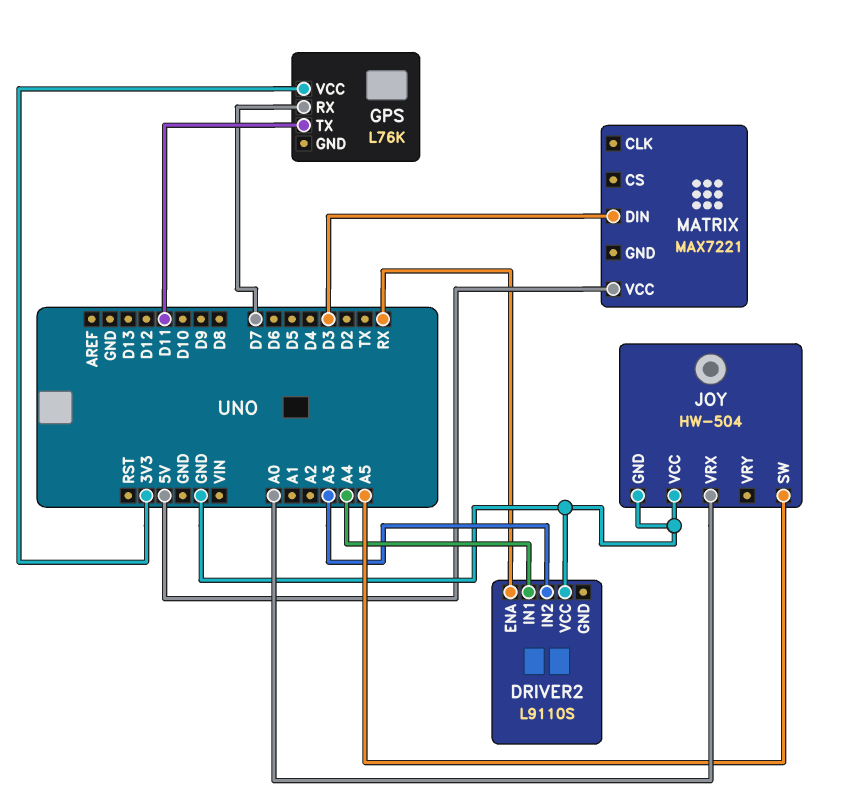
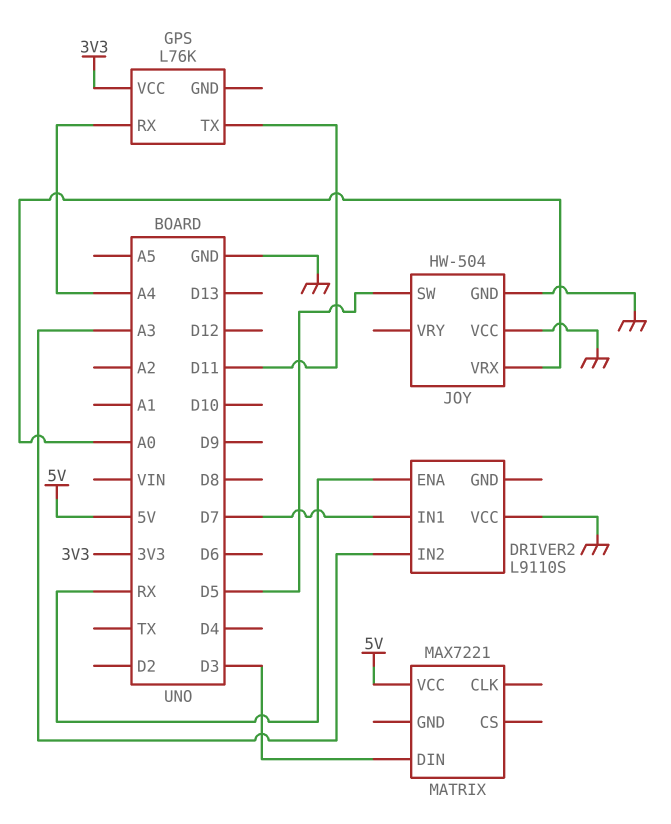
DRIVER2 pin IN1: A4 -> D7
GPS pin RX: D7 -> A4
JOY pin SW: A5 -> D5

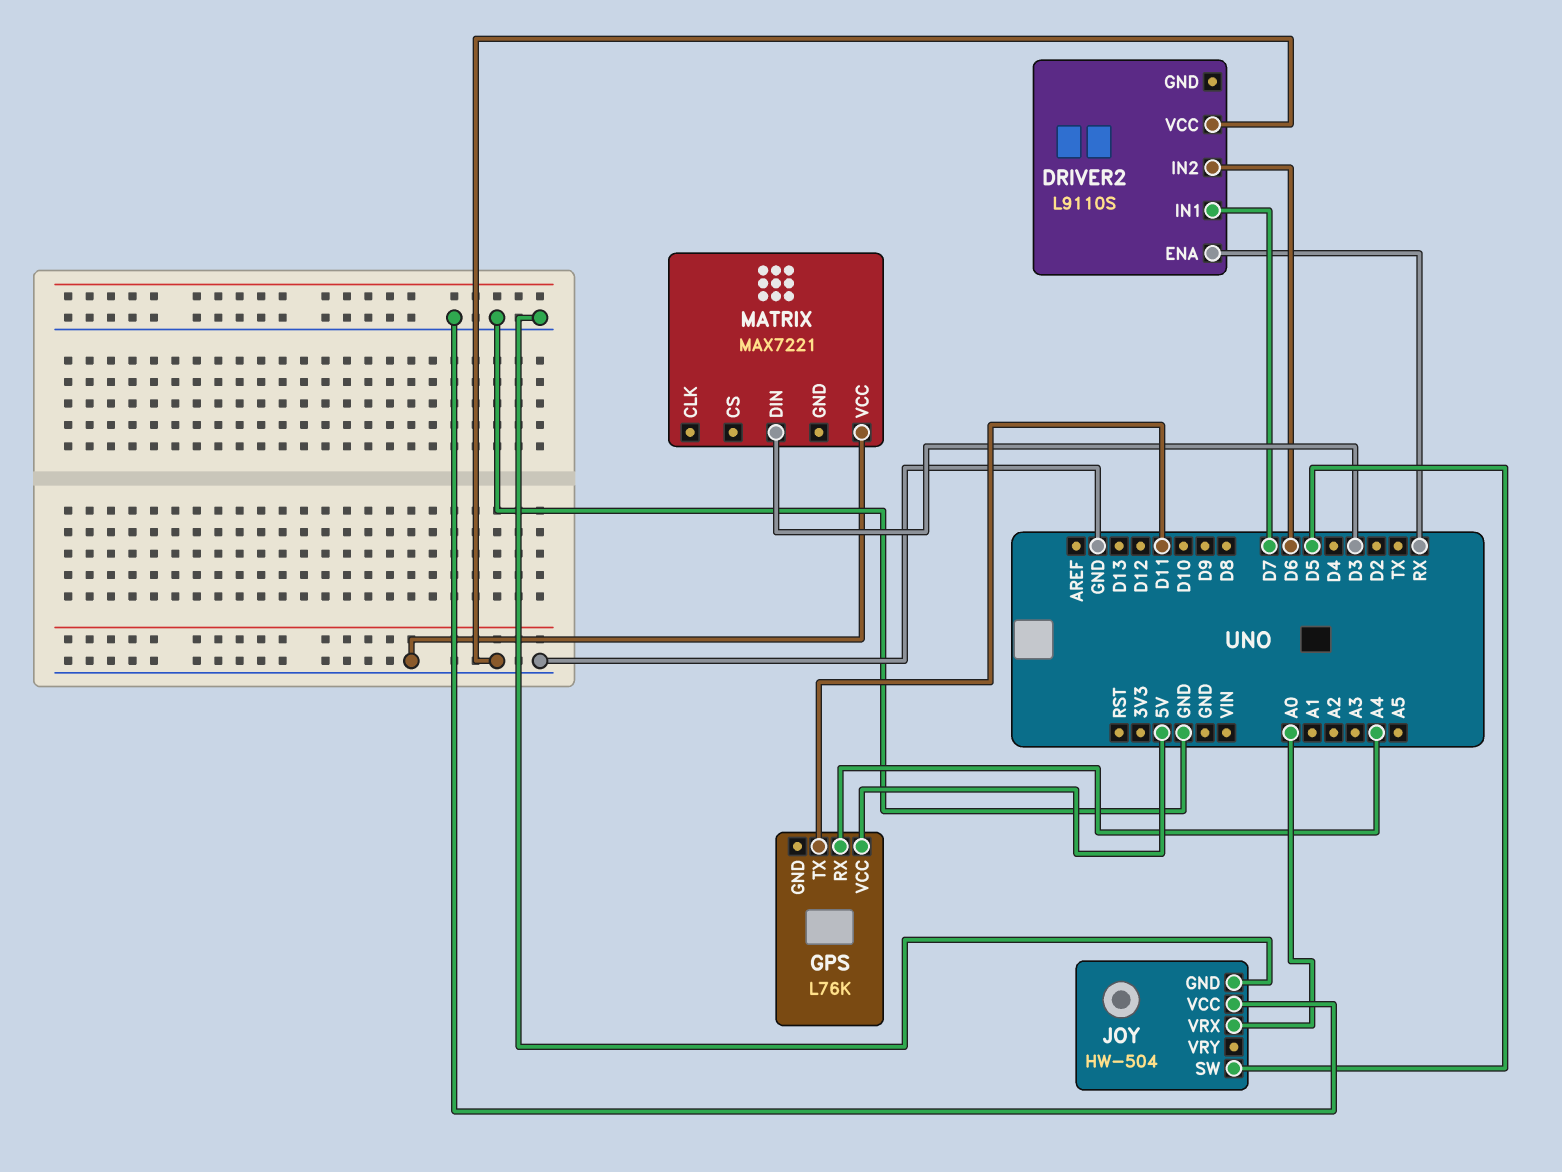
DRIVER2 pin IN2: A3 -> D6
GPS pin VCC: 3V3 -> 5V
MATRIX pin VCC: 5V -> GND

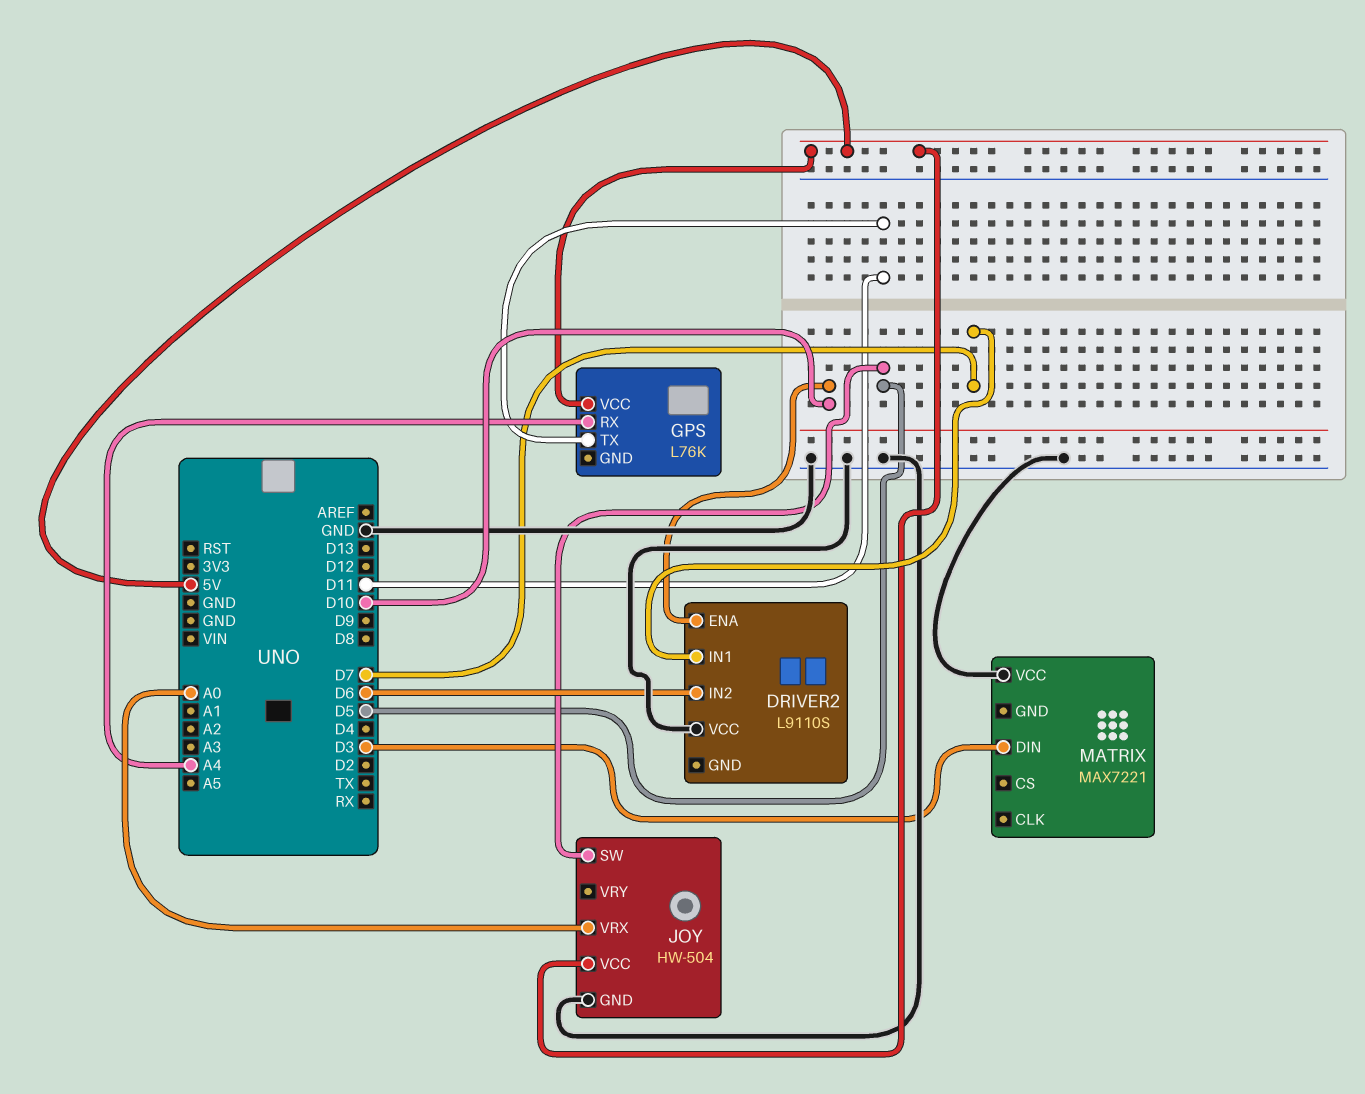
DRIVER2 pin ENA: RX -> D10
JOY pin VCC: GND -> 5V

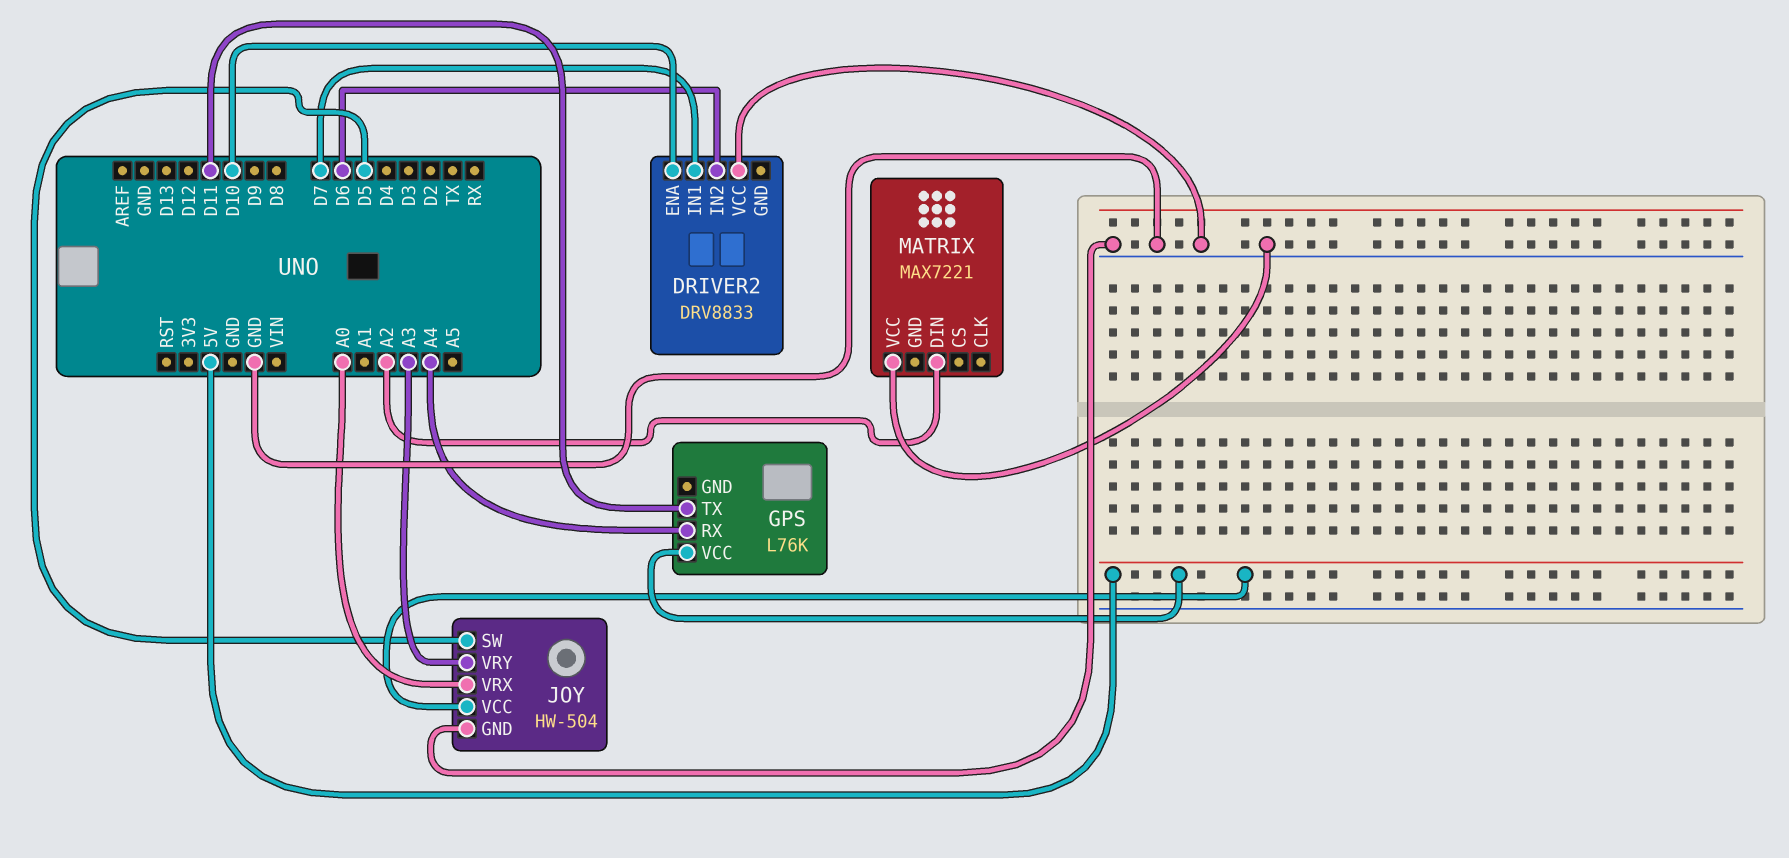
DRIVER2: L9110S -> DRV8833
JOY pin VRY: none -> A3
MATRIX pin DIN: D3 -> A2

